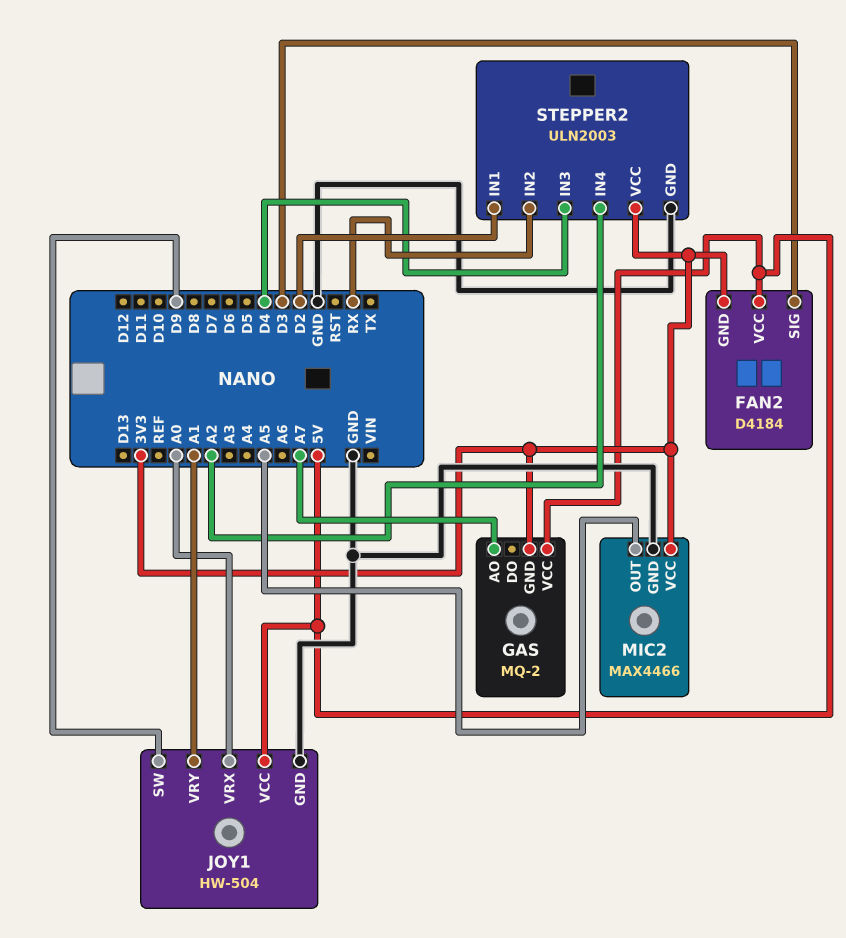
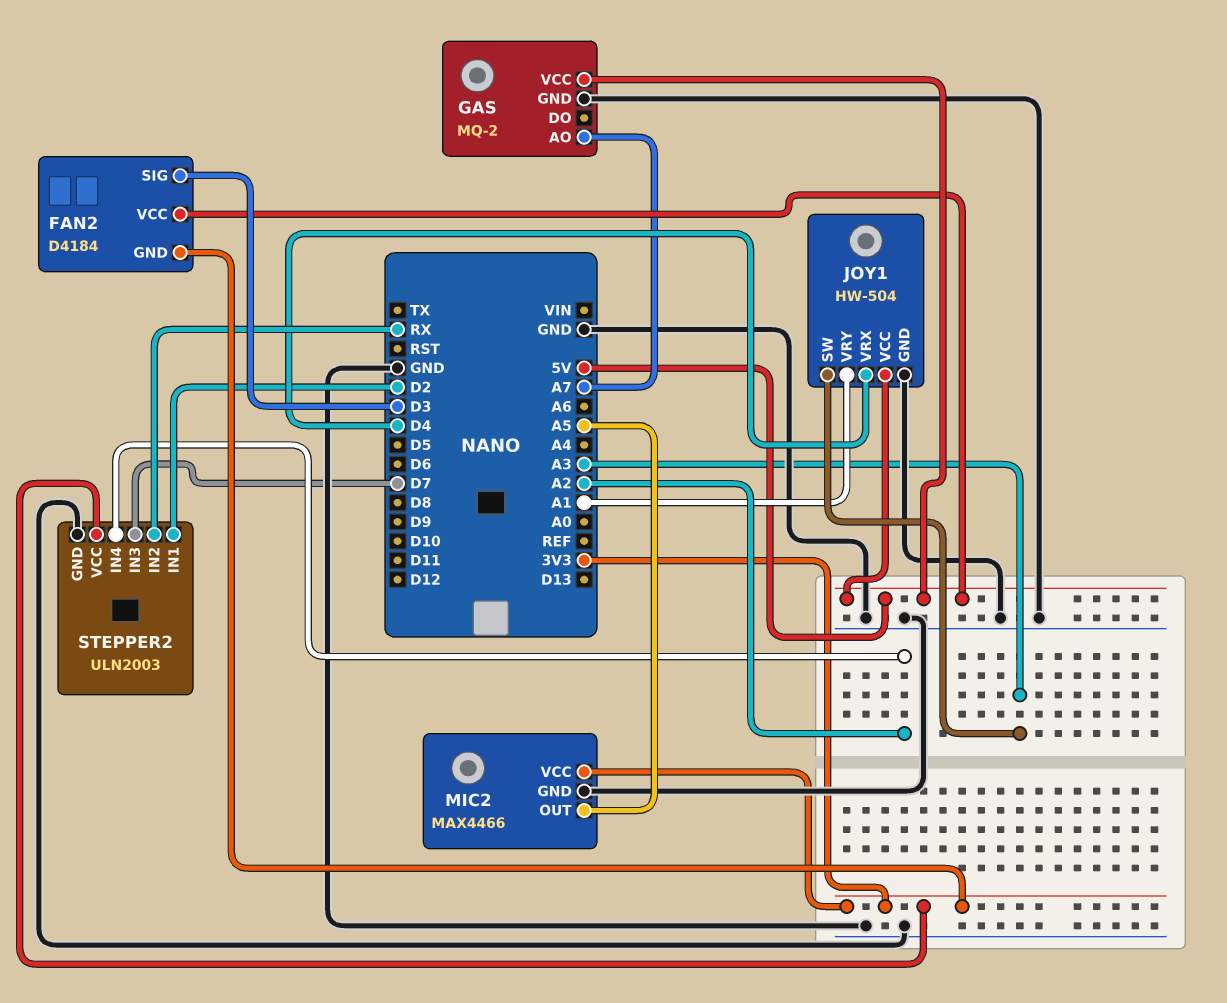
GAS pin GND: 3V3 -> GND
JOY1 pin SW: D9 -> A3
JOY1 pin VRX: A0 -> D4
STEPPER2 pin IN3: D4 -> D7

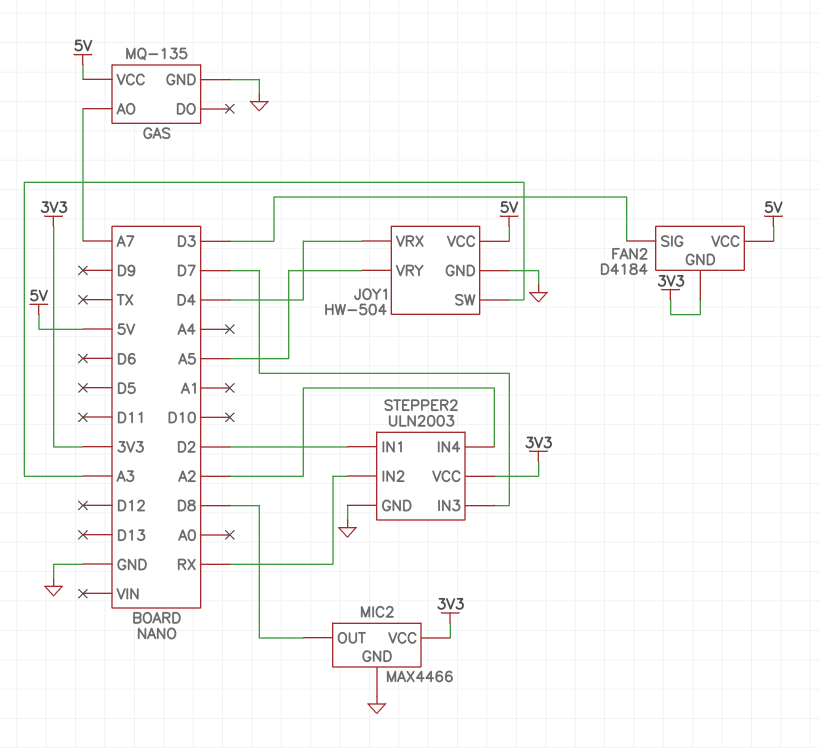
GAS: MQ-2 -> MQ-135
JOY1 pin VRY: A1 -> A5
MIC2 pin OUT: A5 -> D8

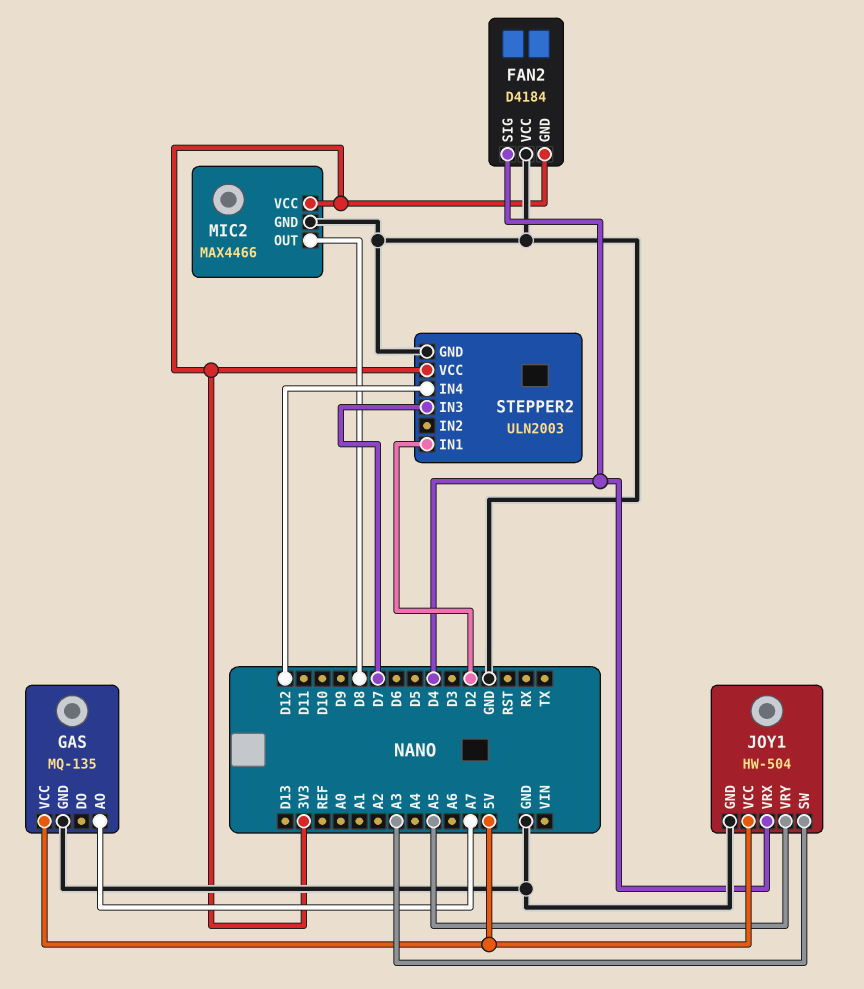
FAN2 pin SIG: D3 -> D4
FAN2 pin VCC: 5V -> GND
STEPPER2 pin IN2: RX -> none
STEPPER2 pin IN4: A2 -> D12

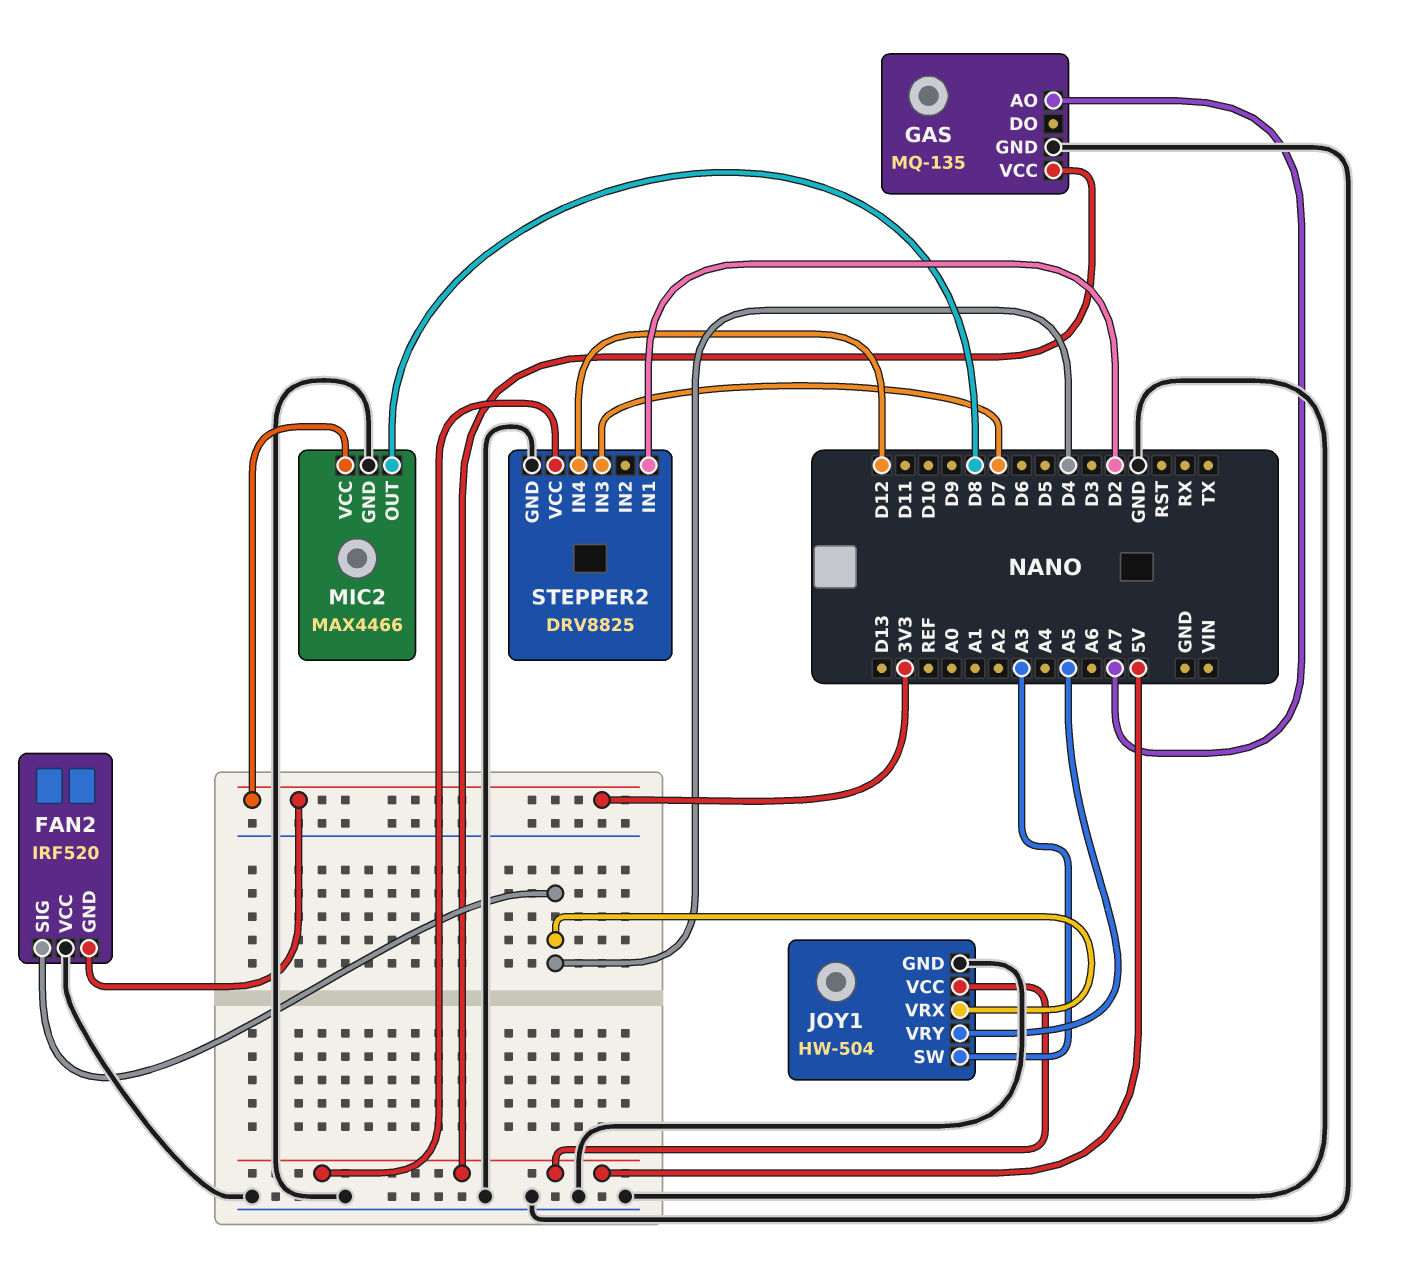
FAN2: D4184 -> IRF520
STEPPER2: ULN2003 -> DRV8825
STEPPER2 pin VCC: 3V3 -> 5V

